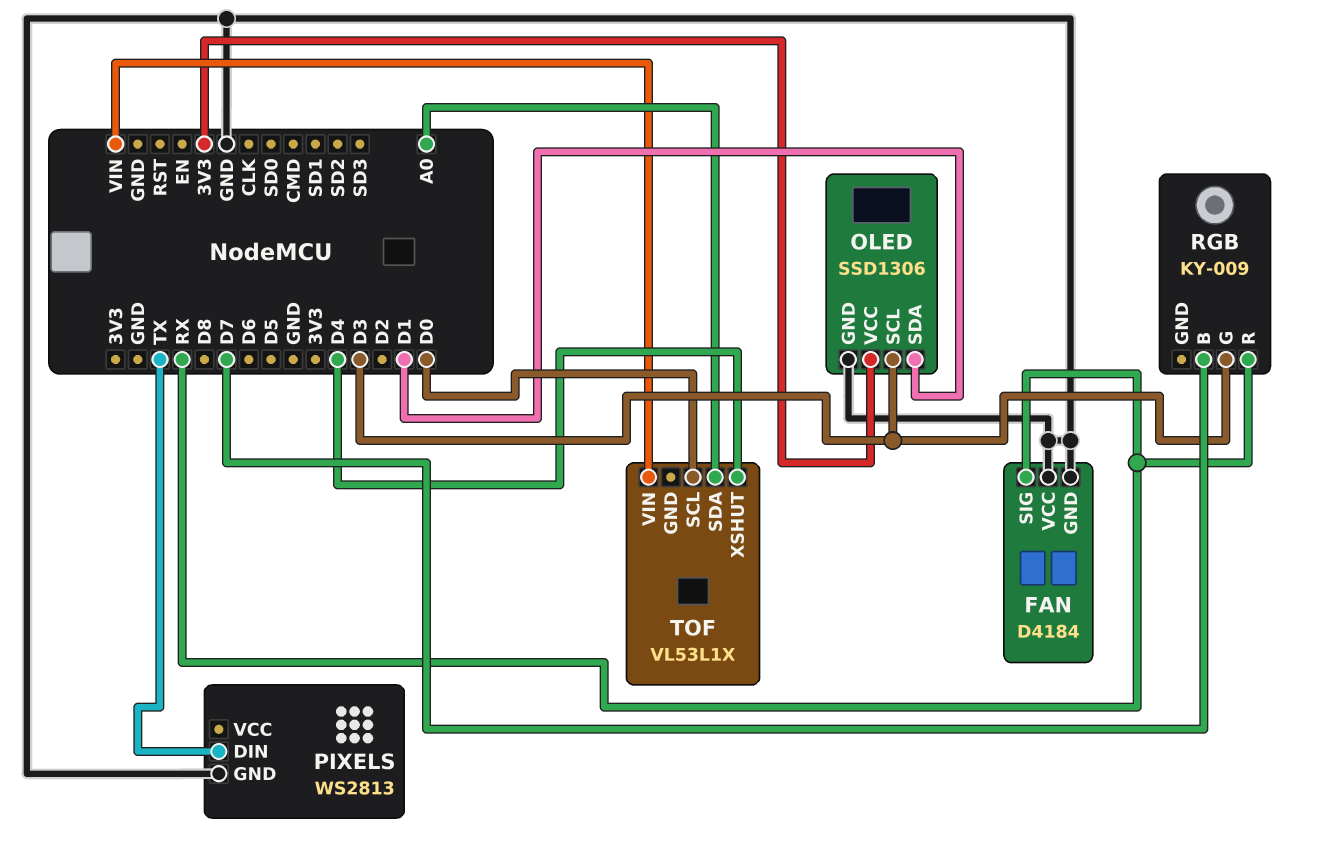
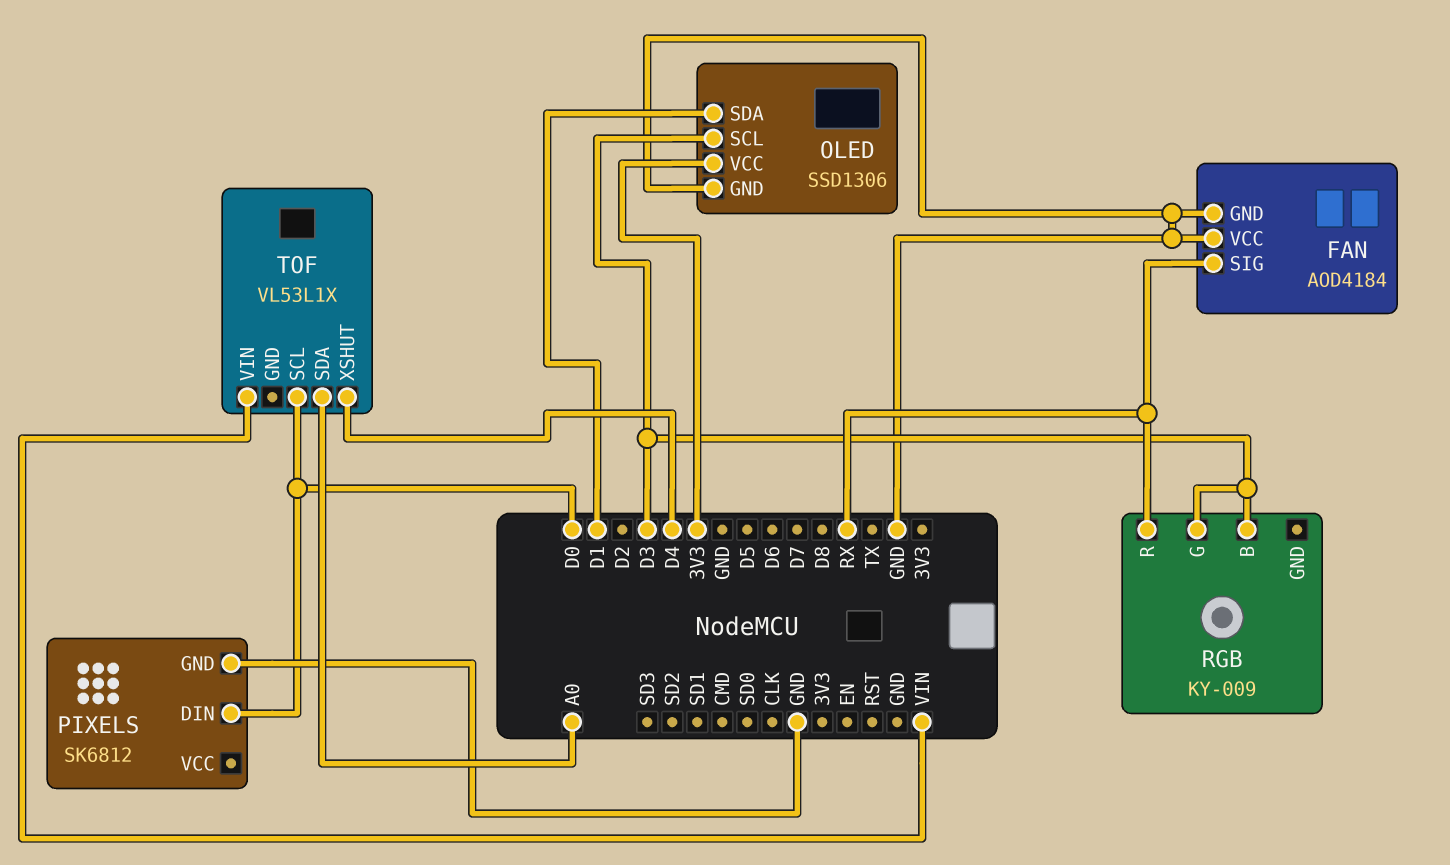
FAN: D4184 -> AOD4184
PIXELS: WS2813 -> SK6812
PIXELS pin DIN: TX -> D0
RGB pin B: D7 -> D3

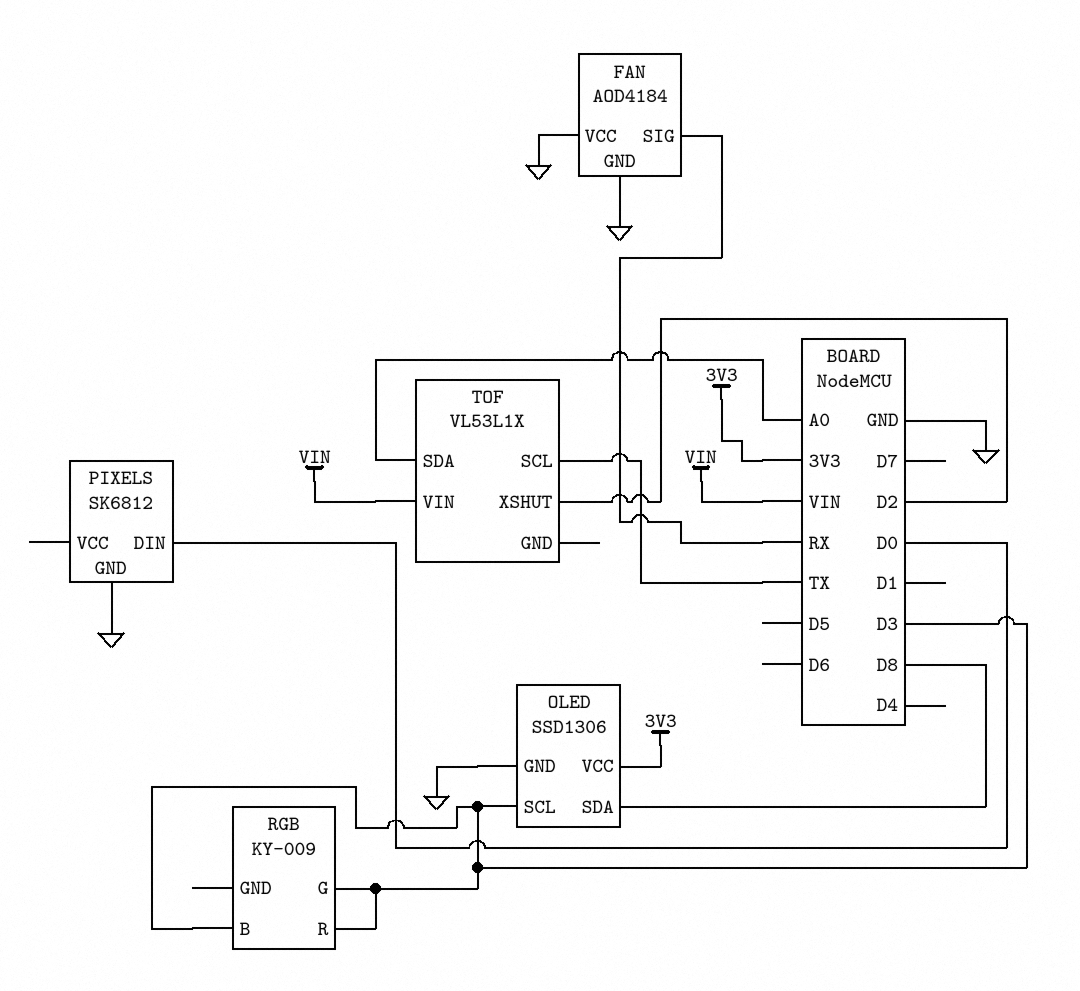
OLED pin SDA: D1 -> D8
RGB pin R: RX -> D3
TOF pin SCL: D0 -> TX
TOF pin XSHUT: D4 -> D2

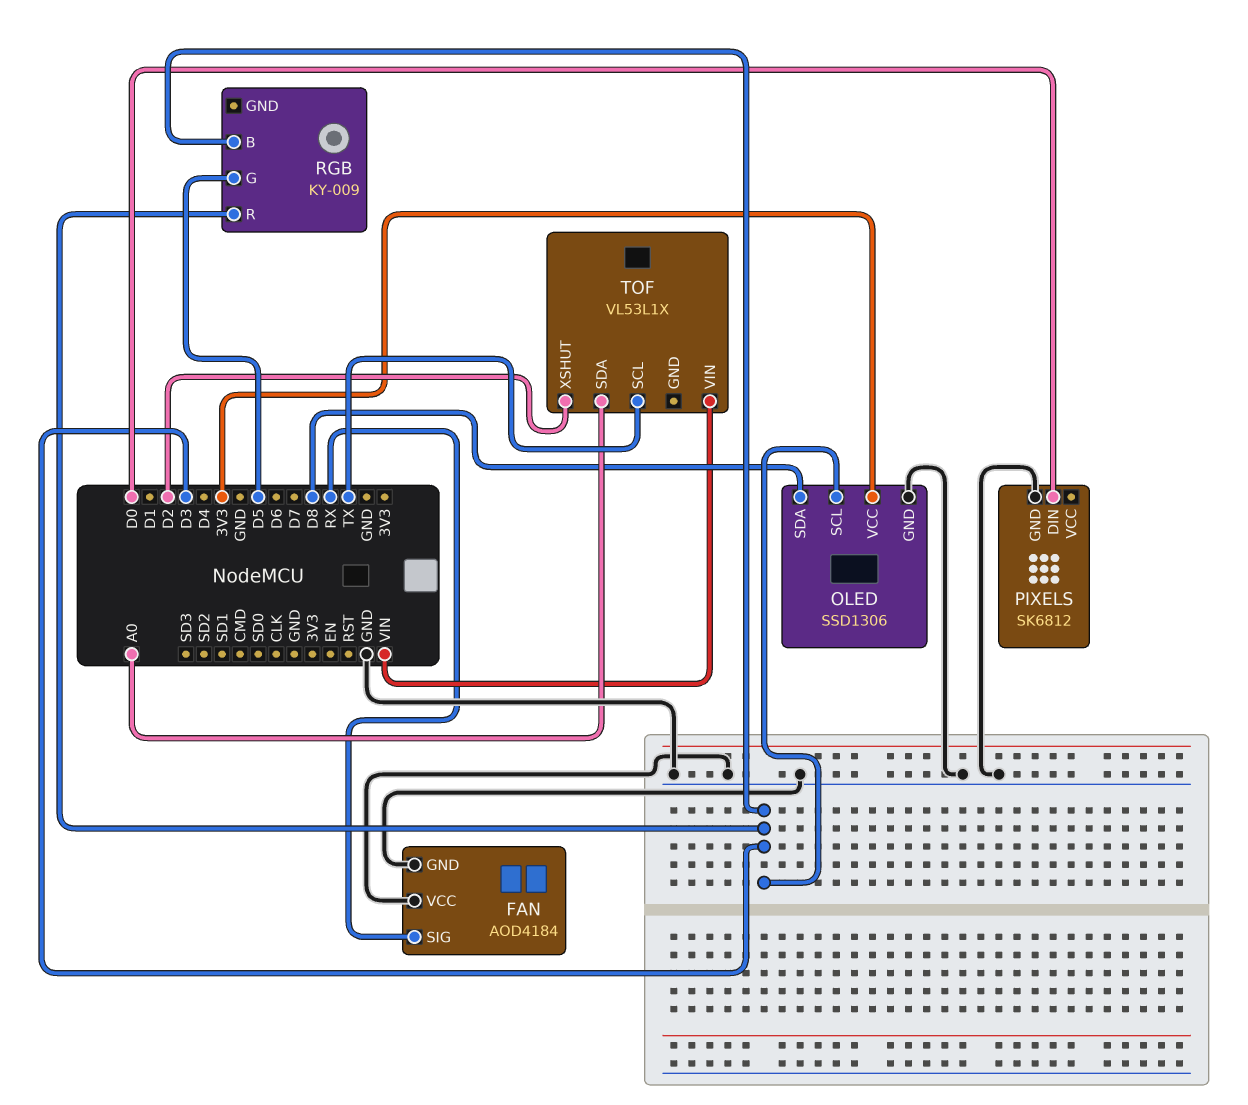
RGB pin G: D3 -> D5

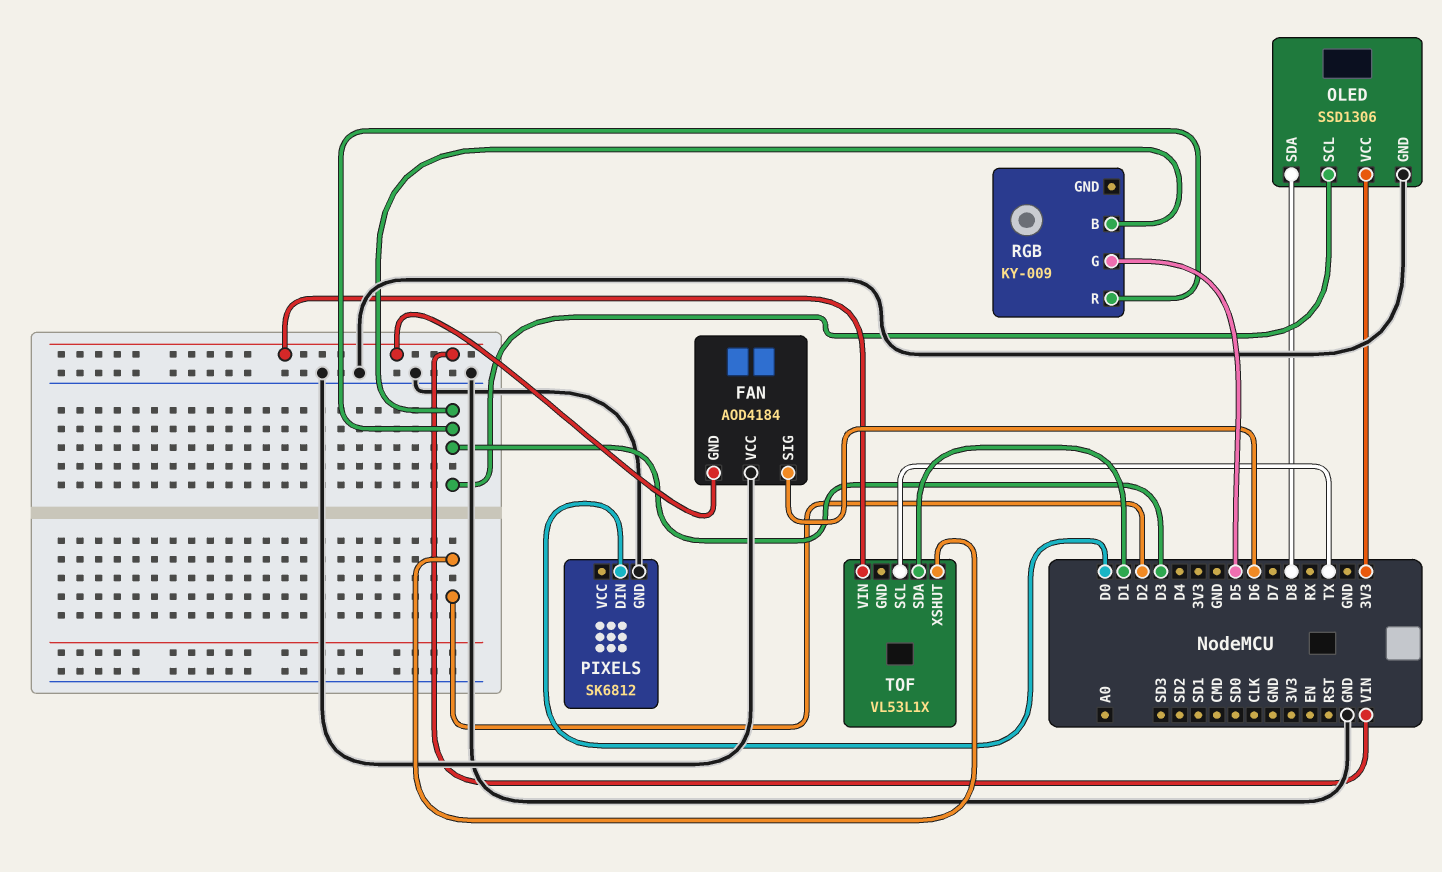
FAN pin GND: GND -> VIN
FAN pin SIG: RX -> D6
TOF pin SDA: A0 -> D1

